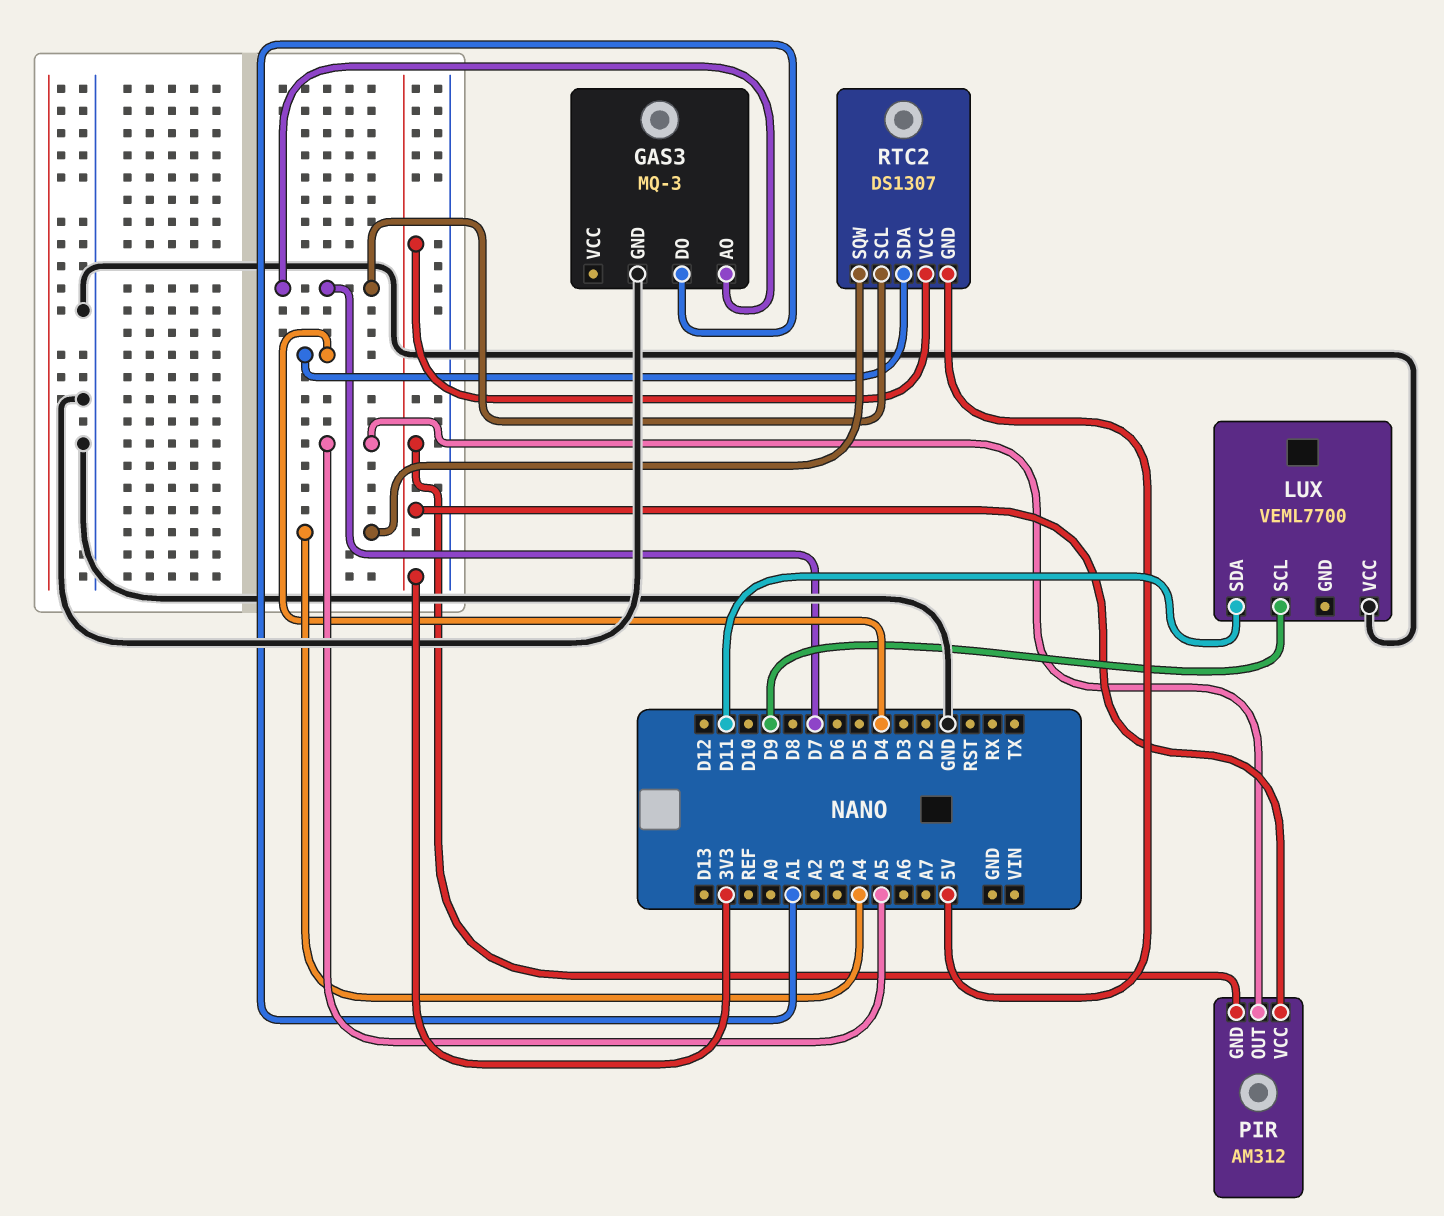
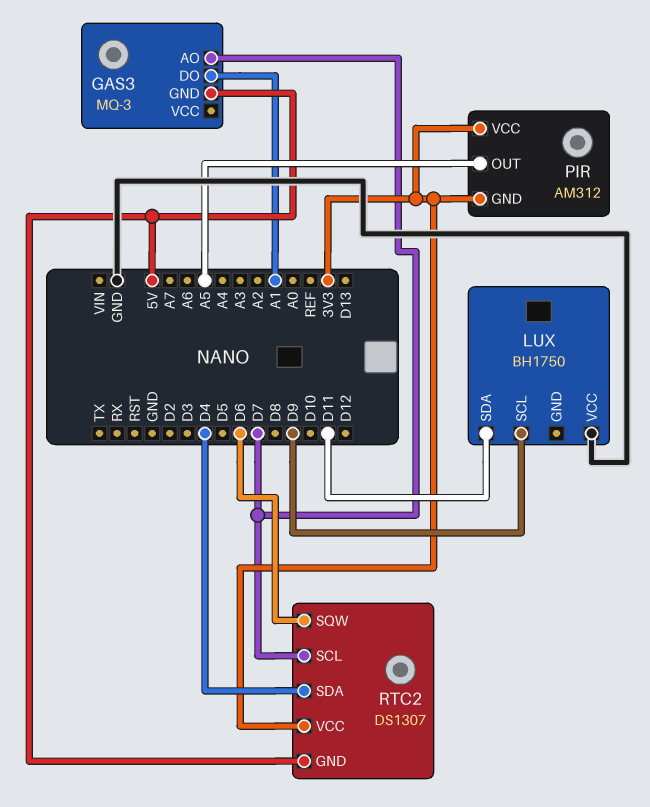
GAS3 pin GND: GND -> 5V
LUX: VEML7700 -> BH1750
RTC2 pin SQW: A4 -> D6

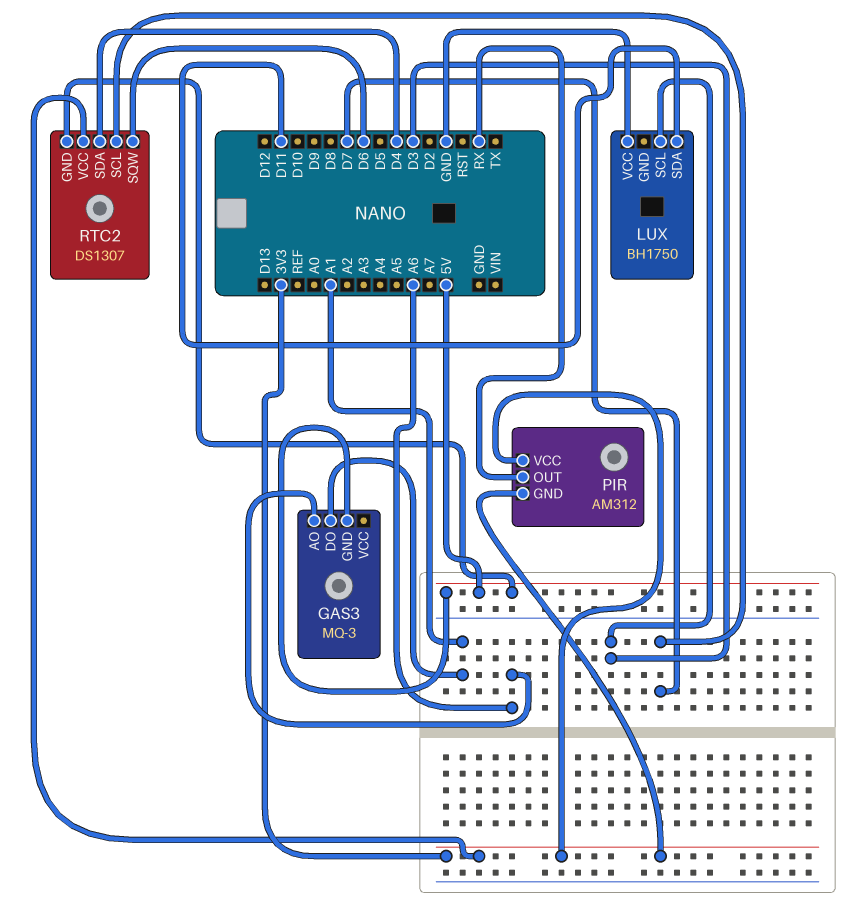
GAS3 pin AO: D7 -> A6
LUX pin SCL: D9 -> D3
PIR pin OUT: A5 -> RX

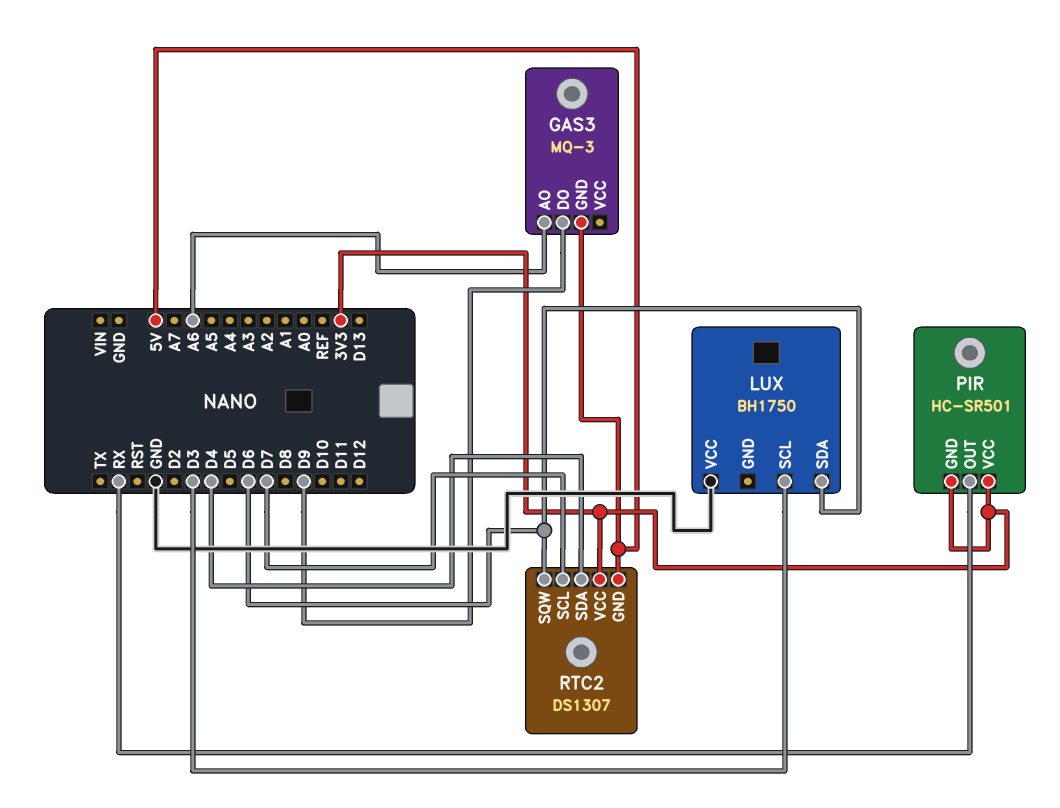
GAS3 pin DO: A1 -> D9
LUX pin SDA: D11 -> D6
PIR: AM312 -> HC-SR501

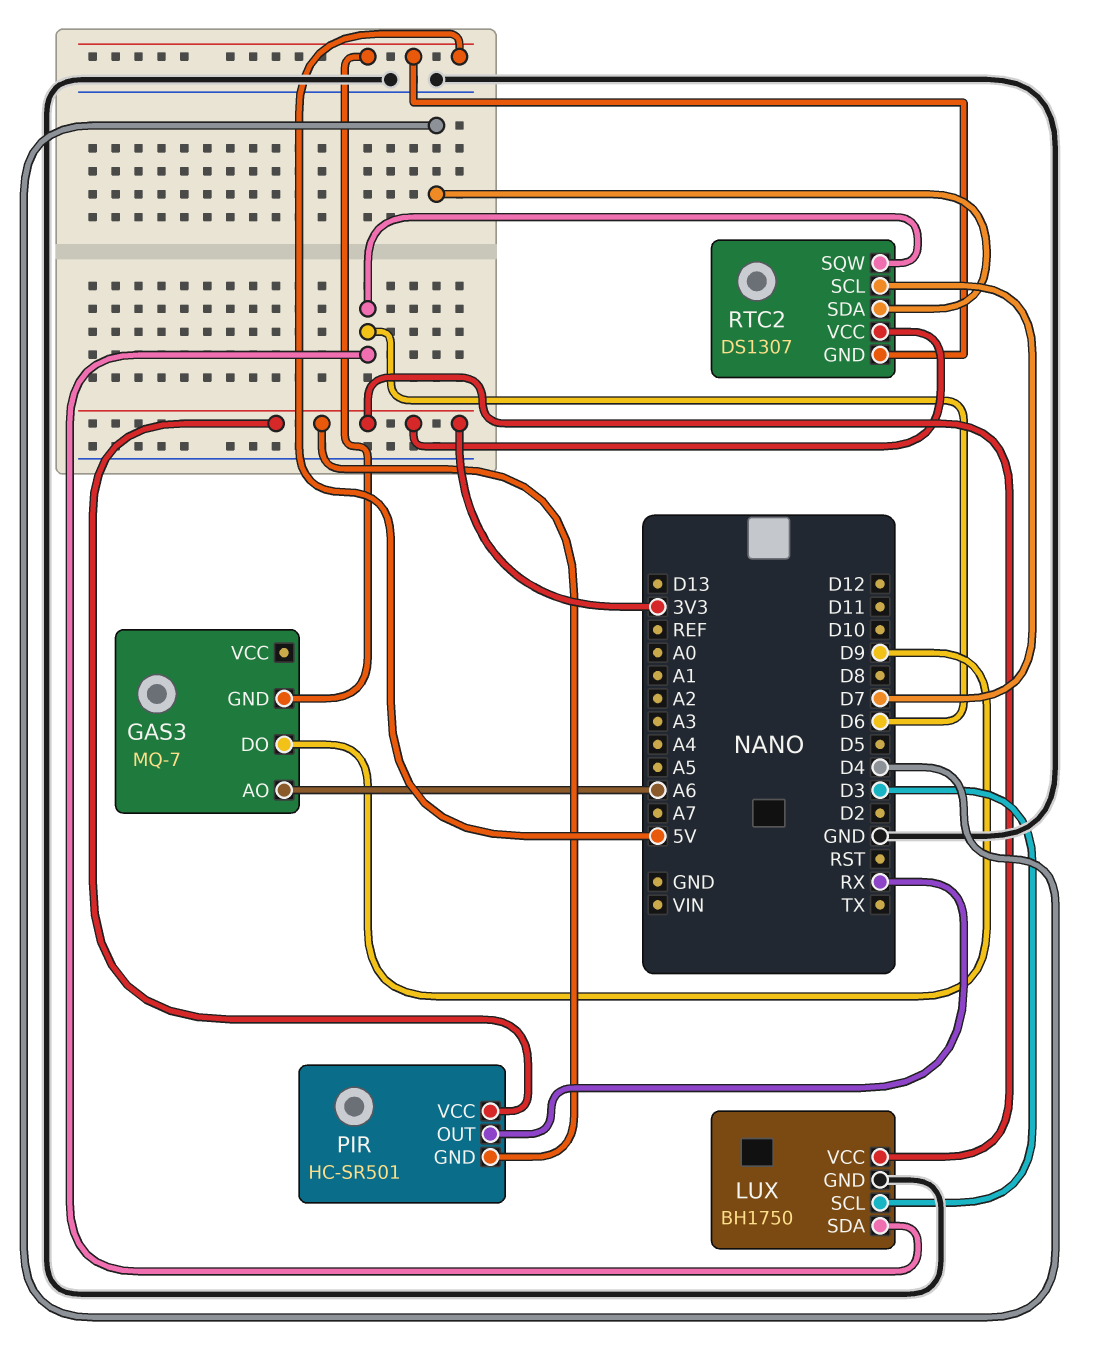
GAS3: MQ-3 -> MQ-7
LUX pin GND: none -> GND
LUX pin VCC: GND -> 3V3

